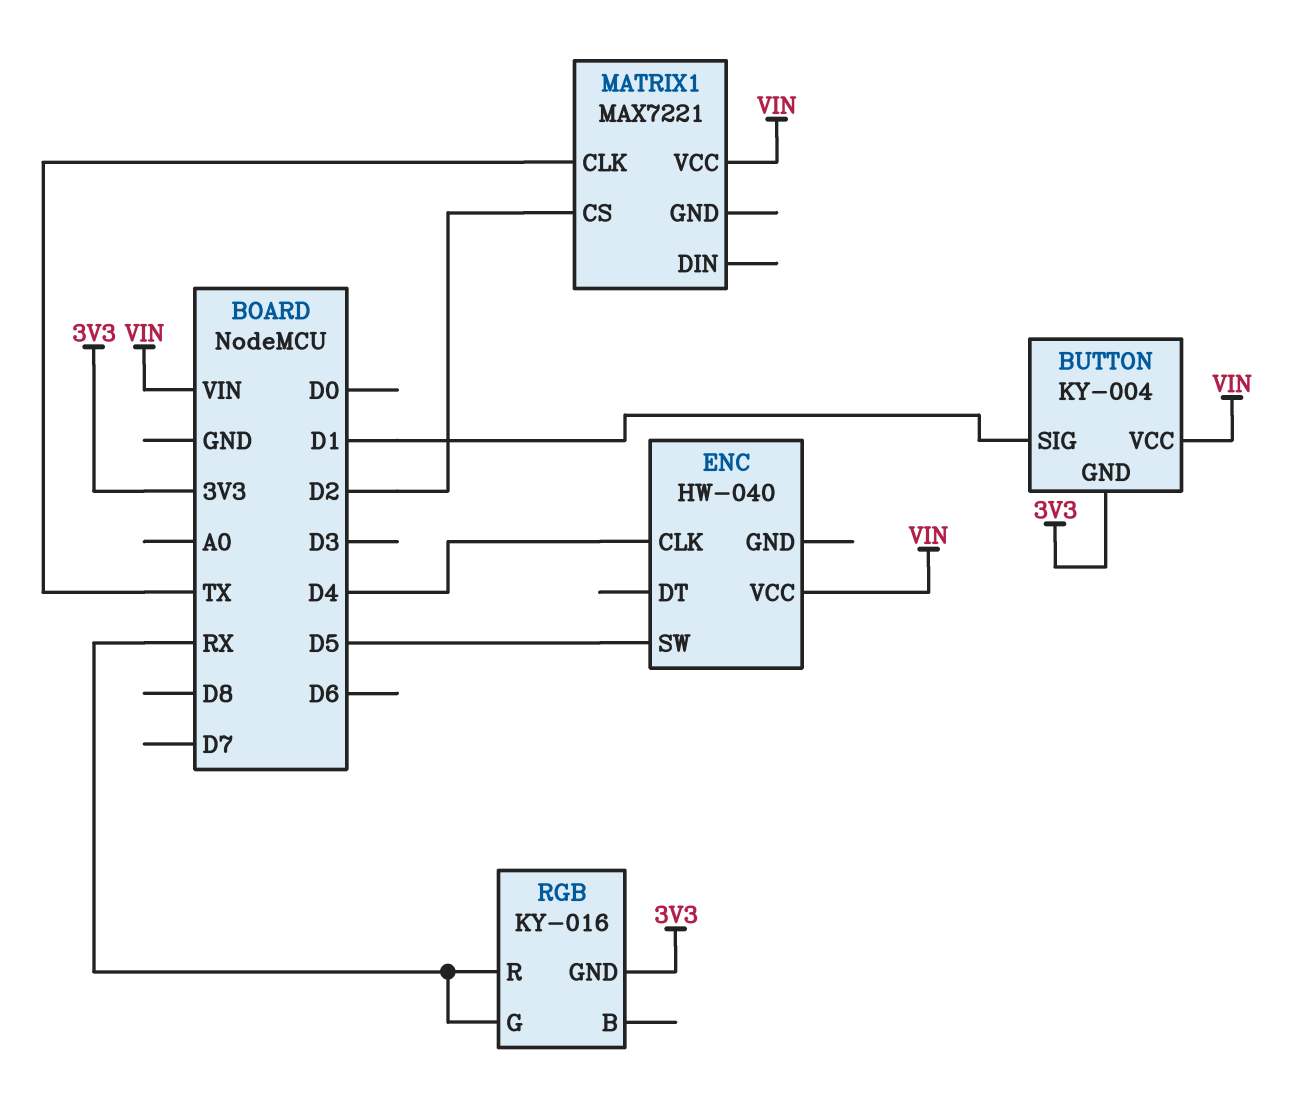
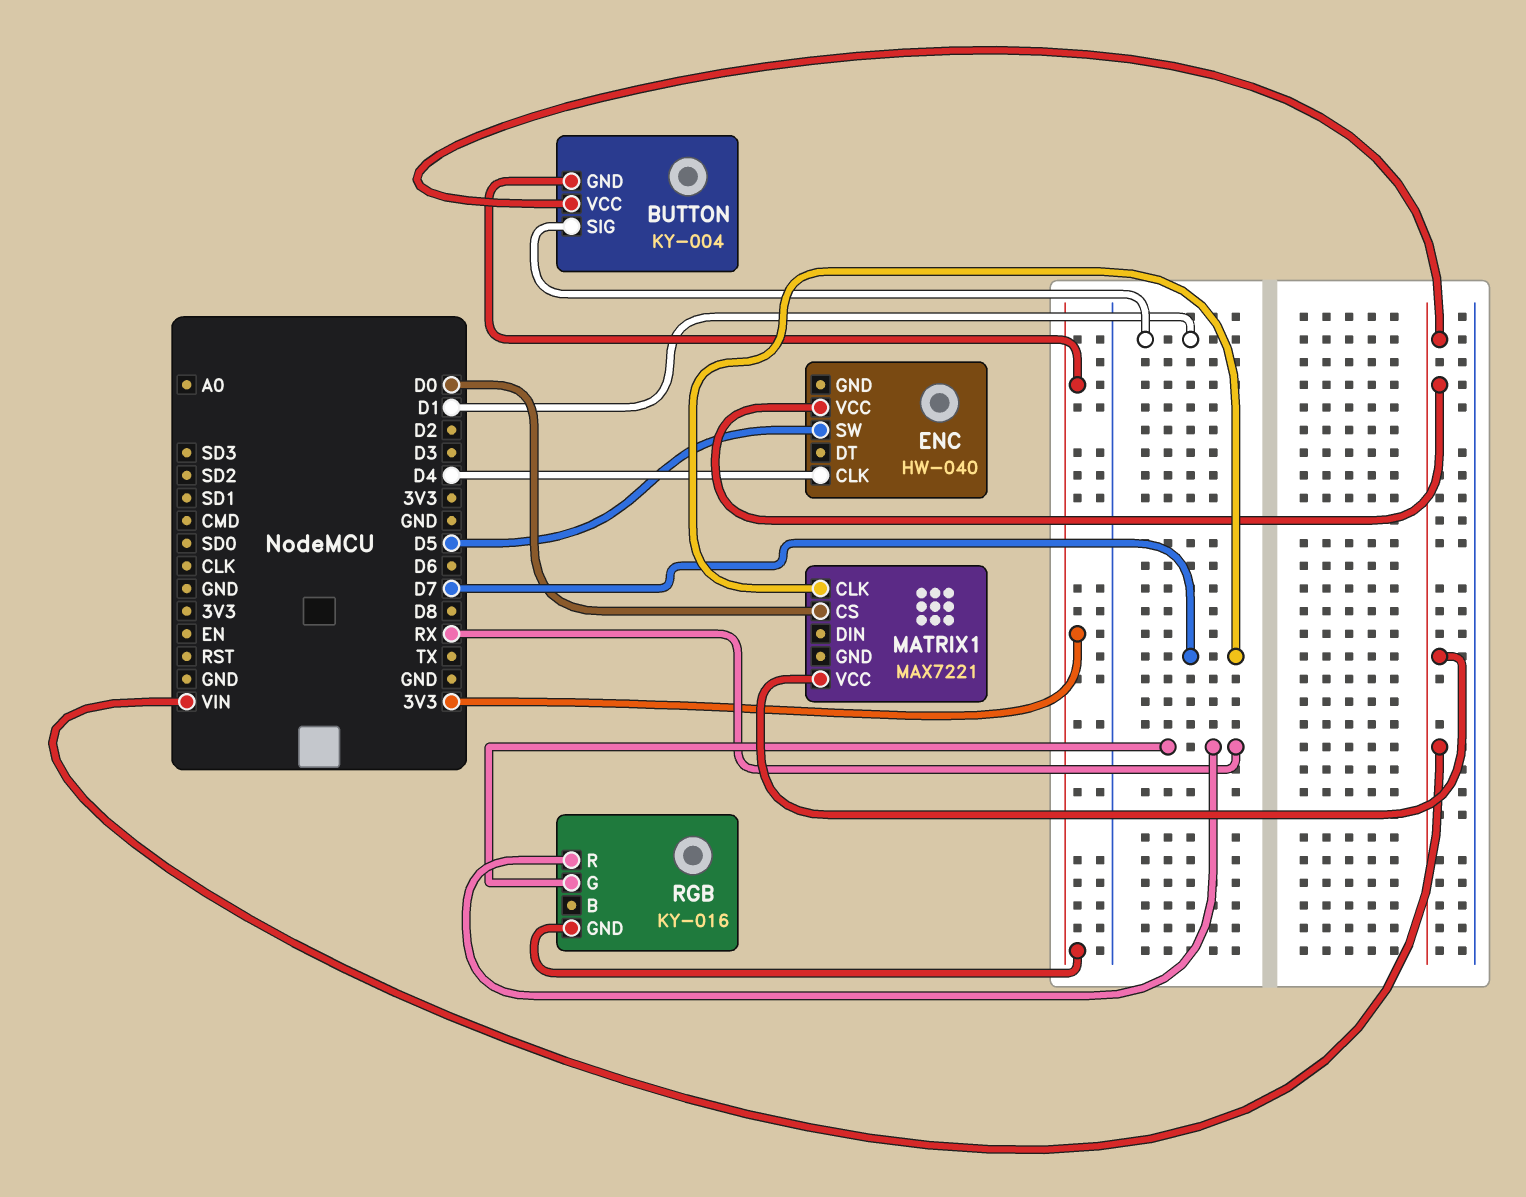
MATRIX1 pin CLK: TX -> D7
MATRIX1 pin CS: D2 -> D0

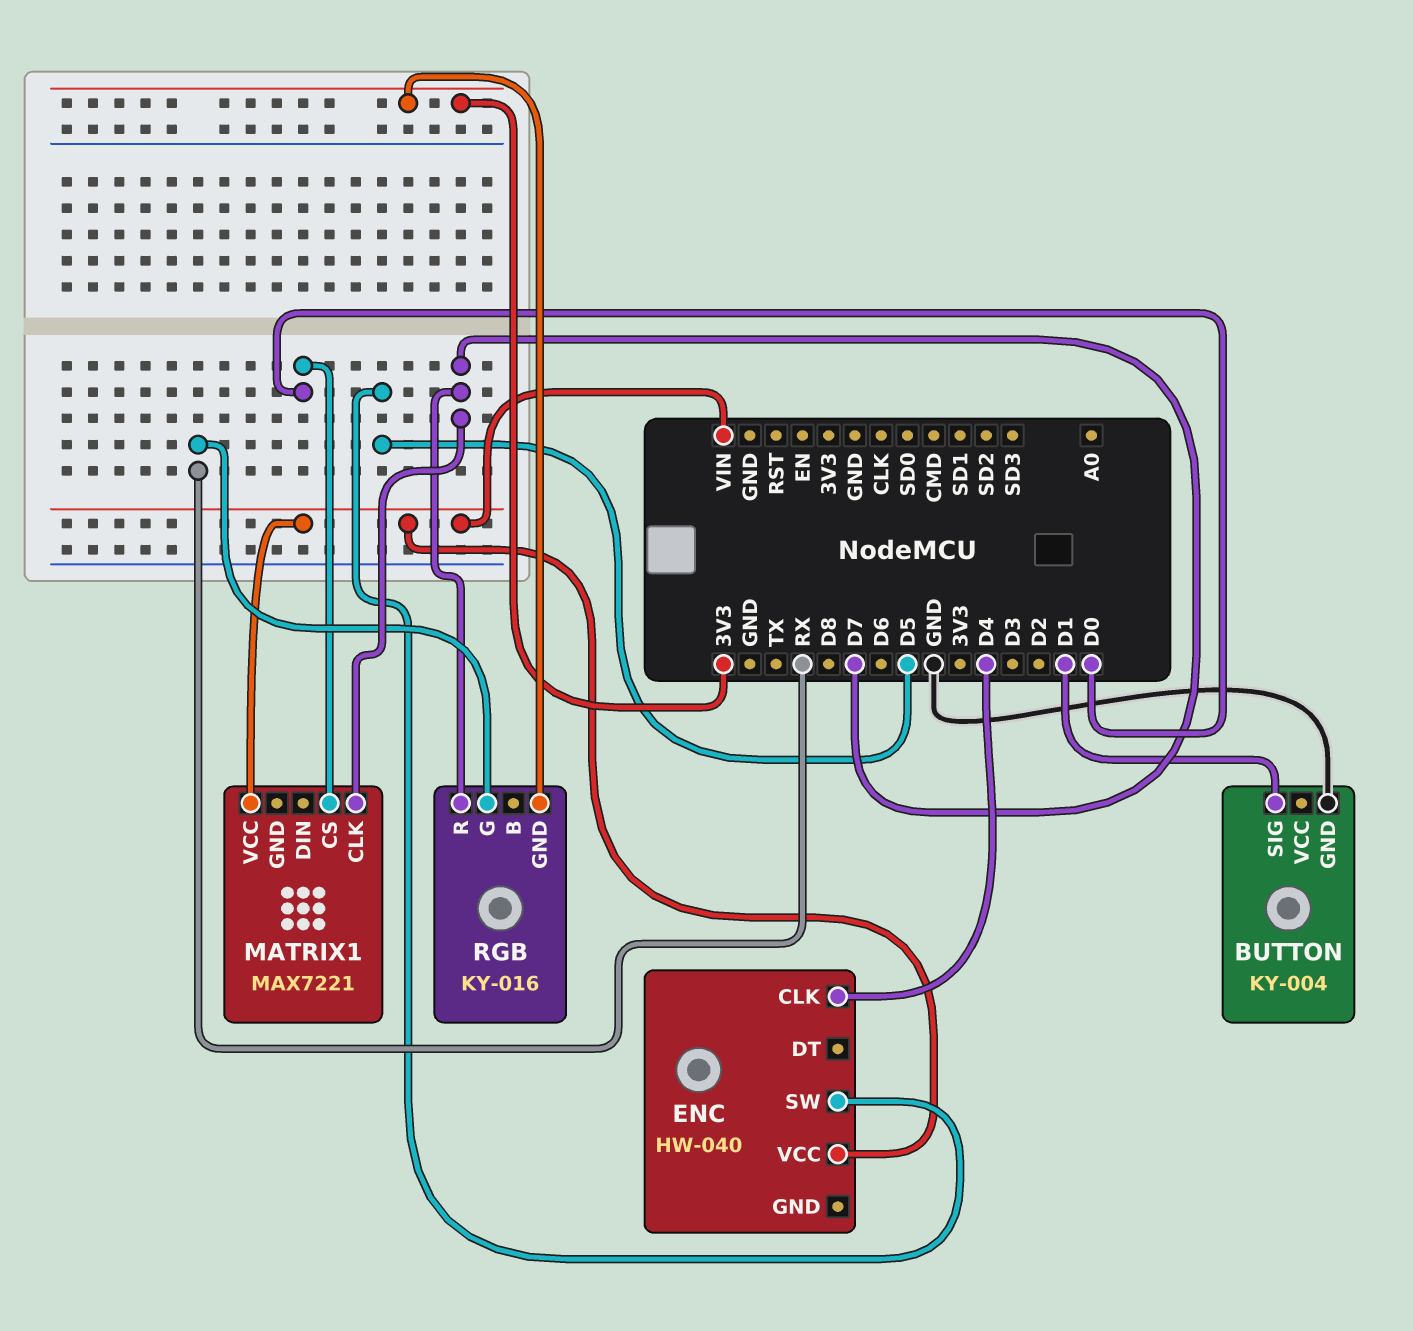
BUTTON pin GND: 3V3 -> GND
BUTTON pin VCC: VIN -> none
RGB pin R: RX -> D7

